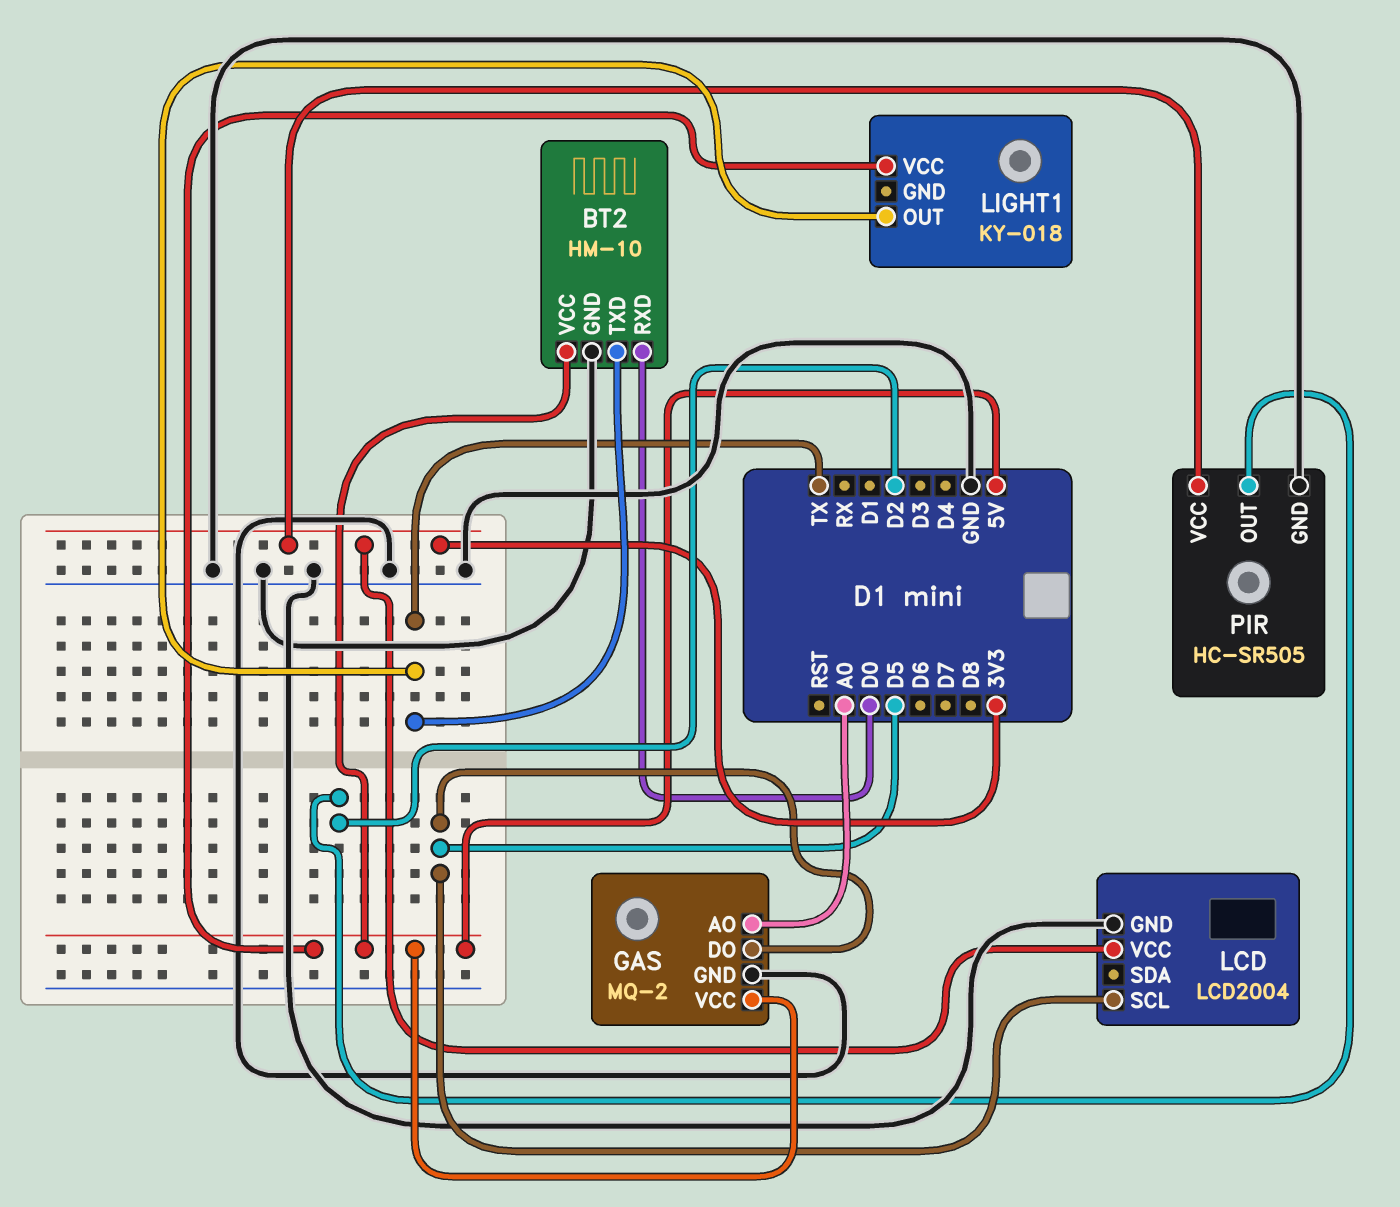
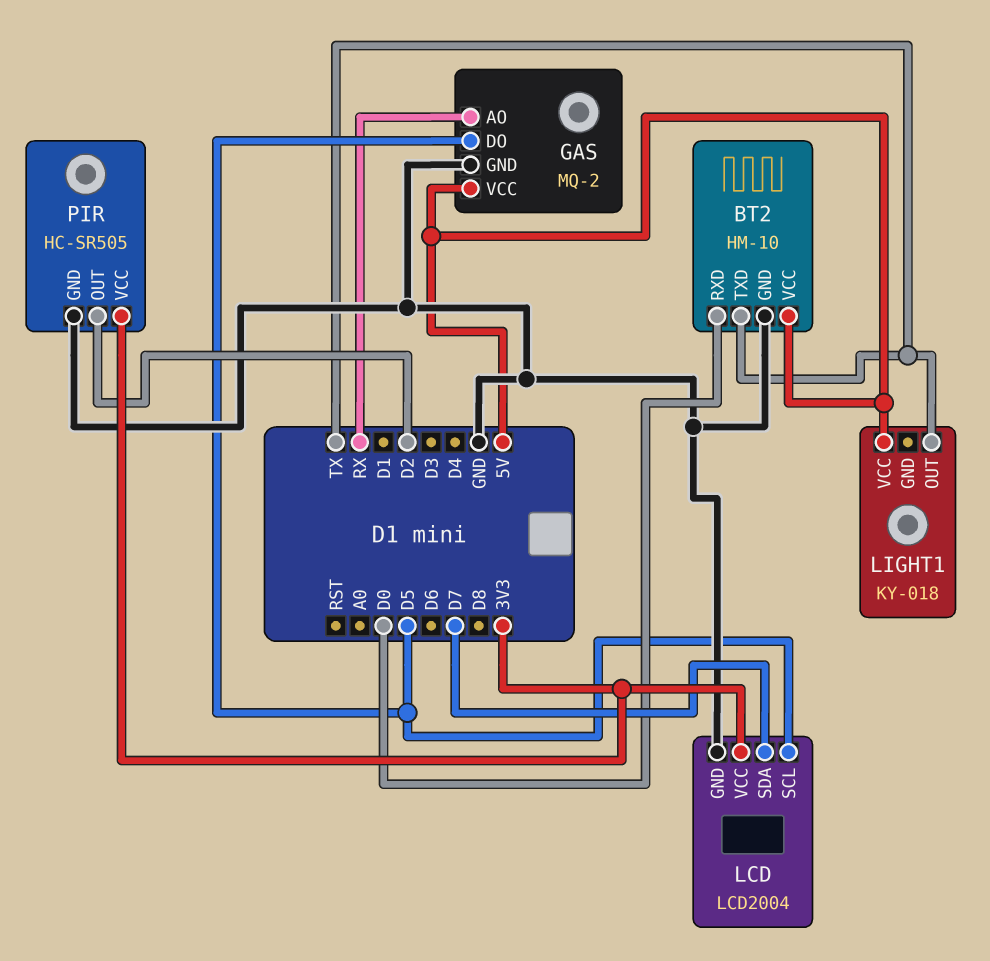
GAS pin AO: A0 -> RX
LCD pin SDA: none -> D7

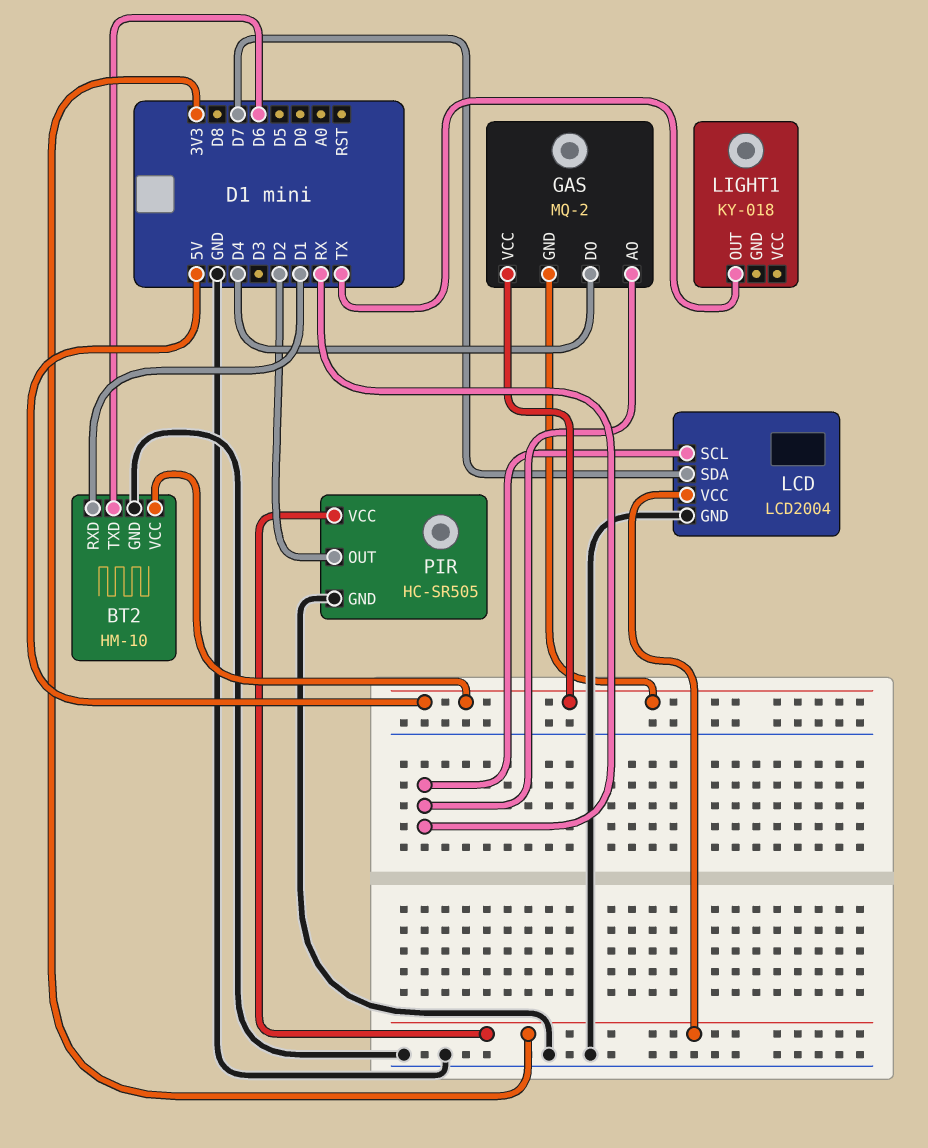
BT2 pin RXD: D0 -> D1
BT2 pin TXD: TX -> D6
GAS pin DO: D5 -> D4
GAS pin GND: GND -> 5V
LCD pin SCL: D5 -> RX
LIGHT1 pin VCC: 5V -> none

